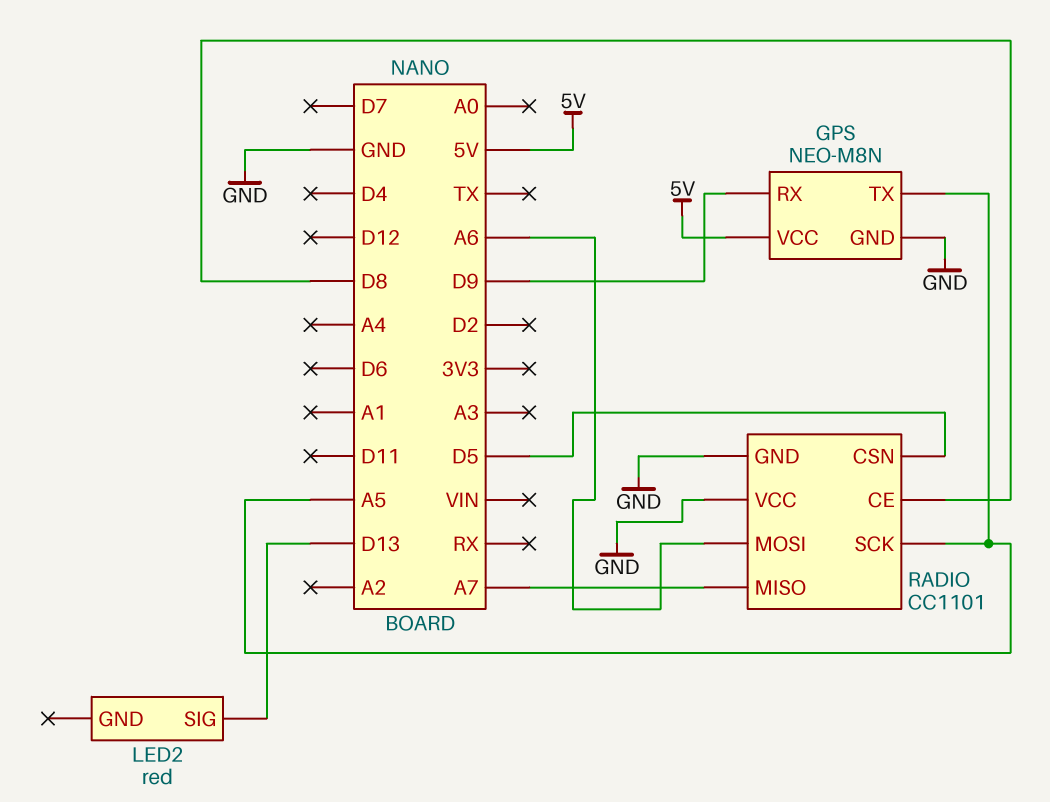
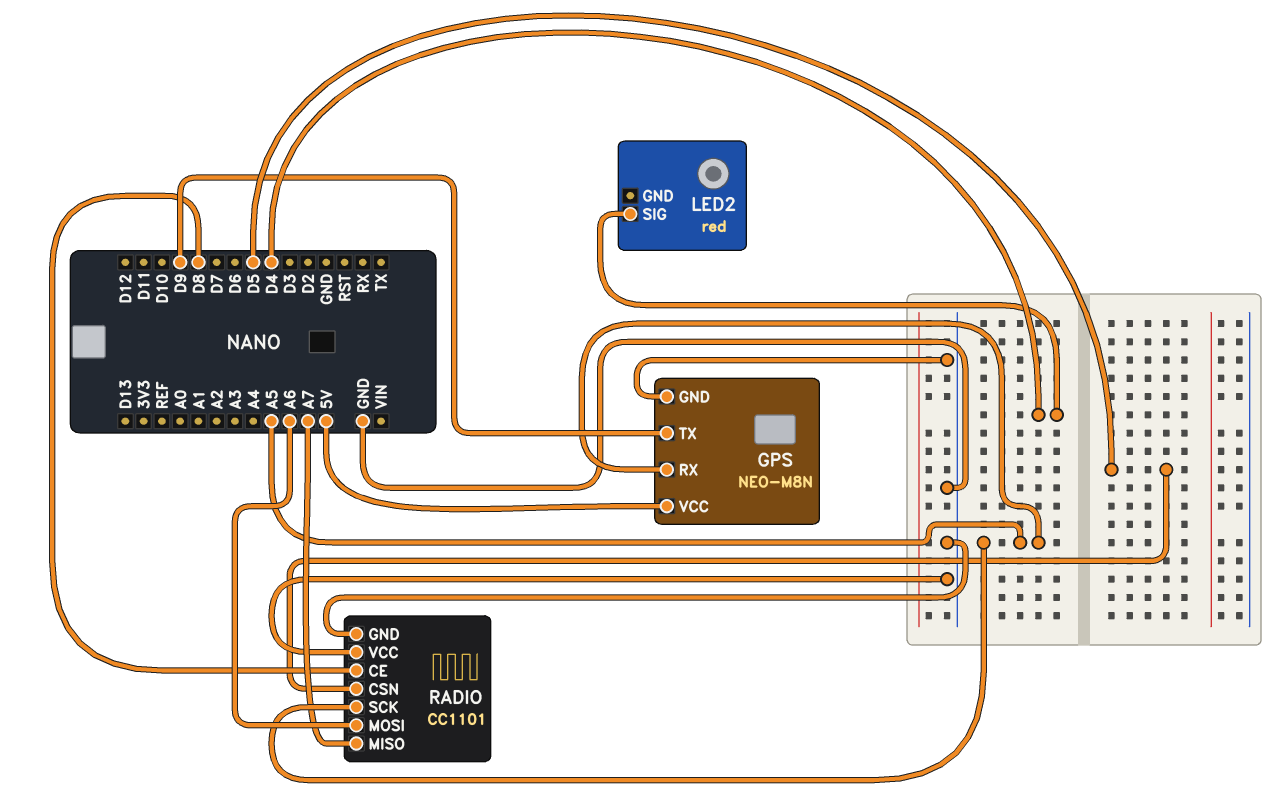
GPS pin RX: D9 -> A5
GPS pin TX: A5 -> D9
LED2 pin SIG: D13 -> D4

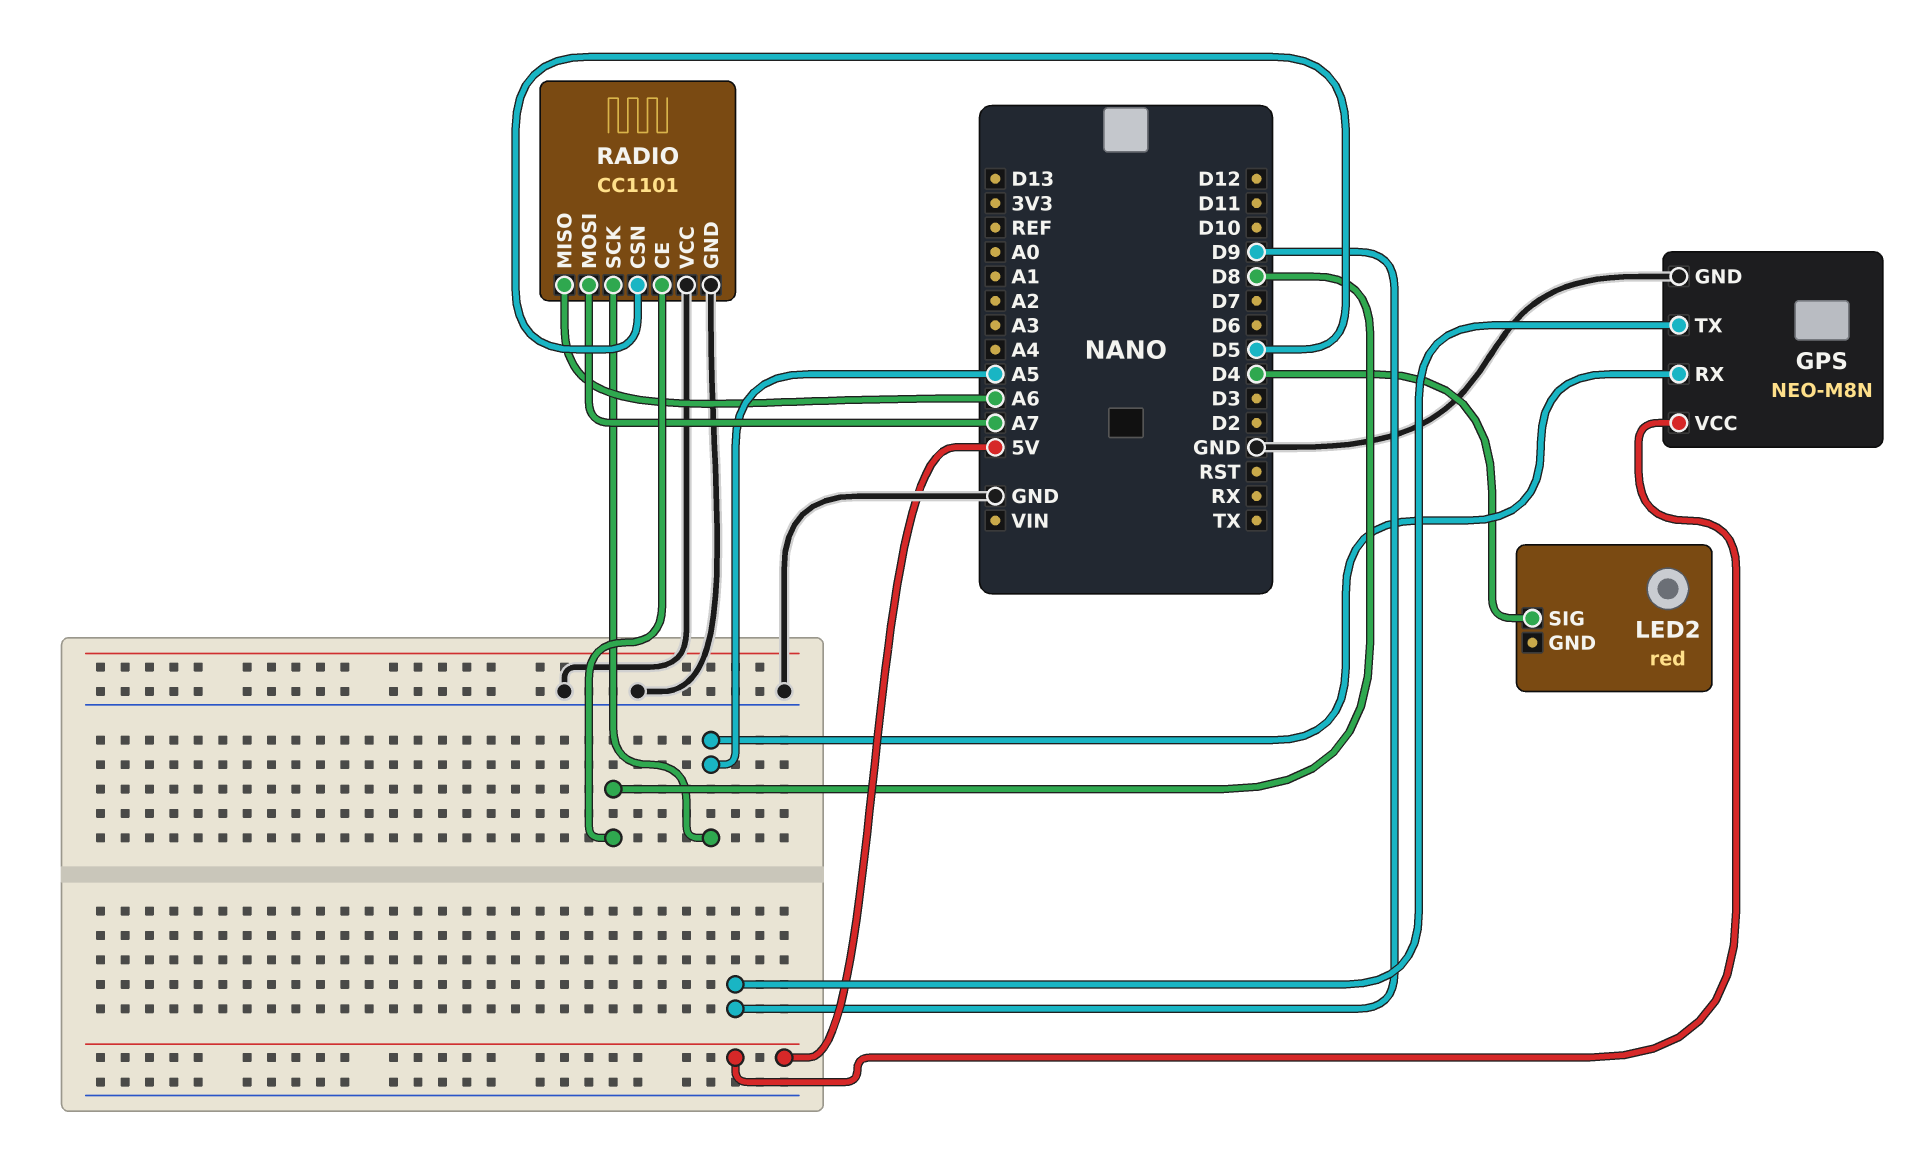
RADIO pin MISO: A7 -> A6
RADIO pin MOSI: A6 -> A7

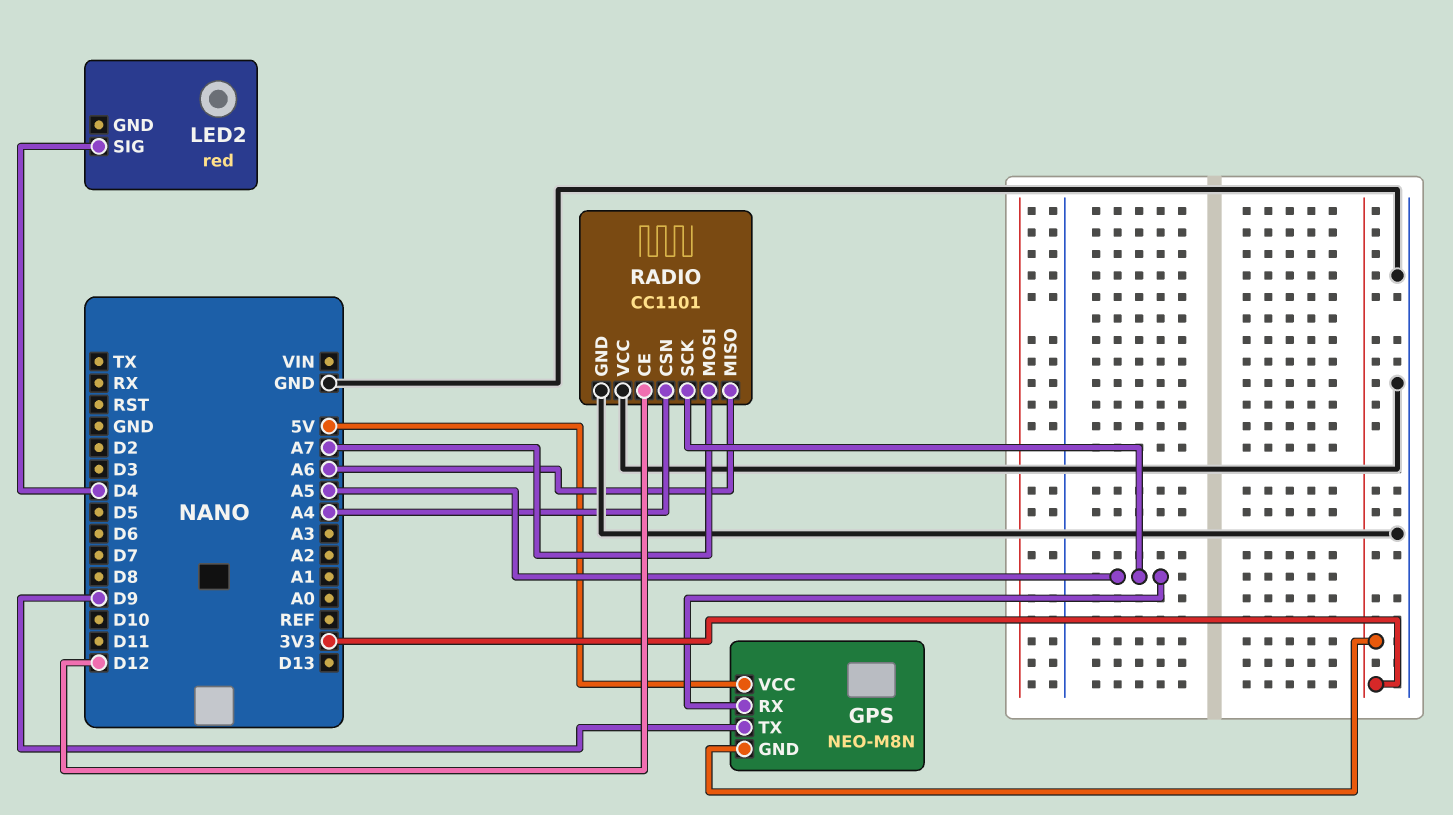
GPS pin GND: GND -> 3V3
RADIO pin CE: D8 -> D12
RADIO pin CSN: D5 -> A4

